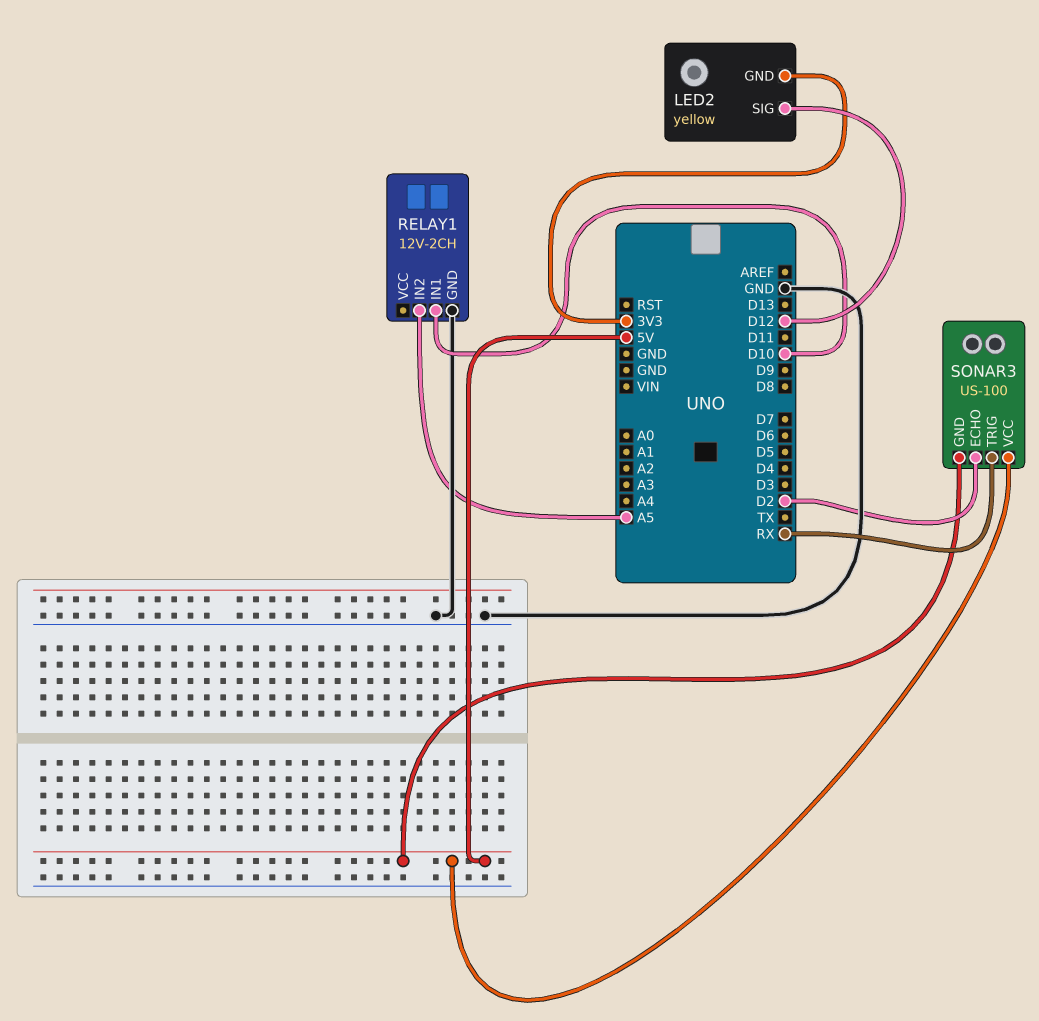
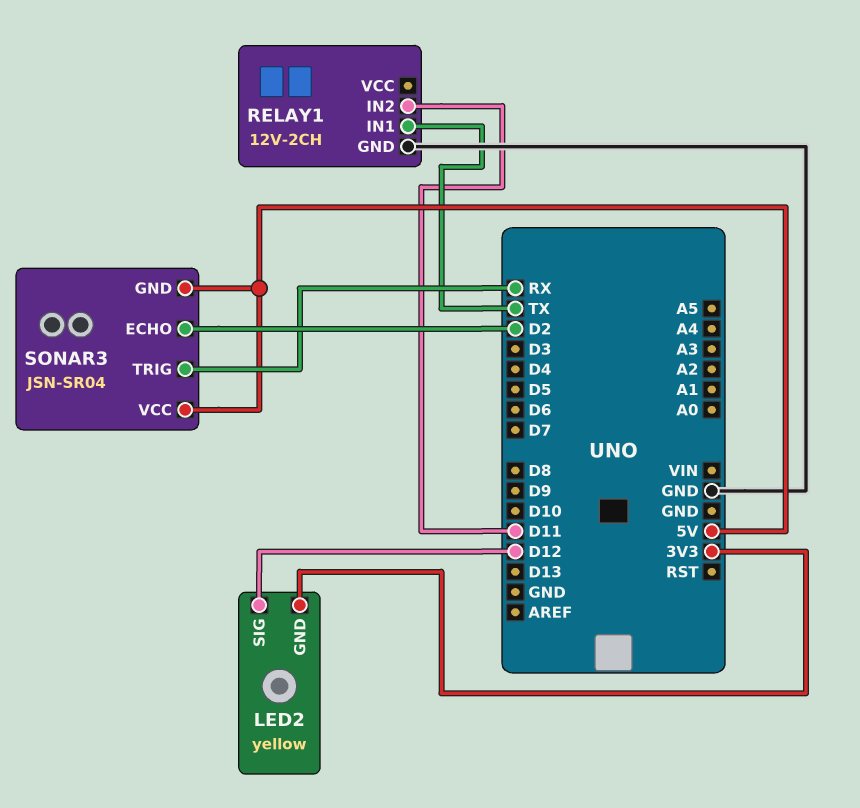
RELAY1 pin IN1: D10 -> TX
RELAY1 pin IN2: A5 -> D11
SONAR3: US-100 -> JSN-SR04

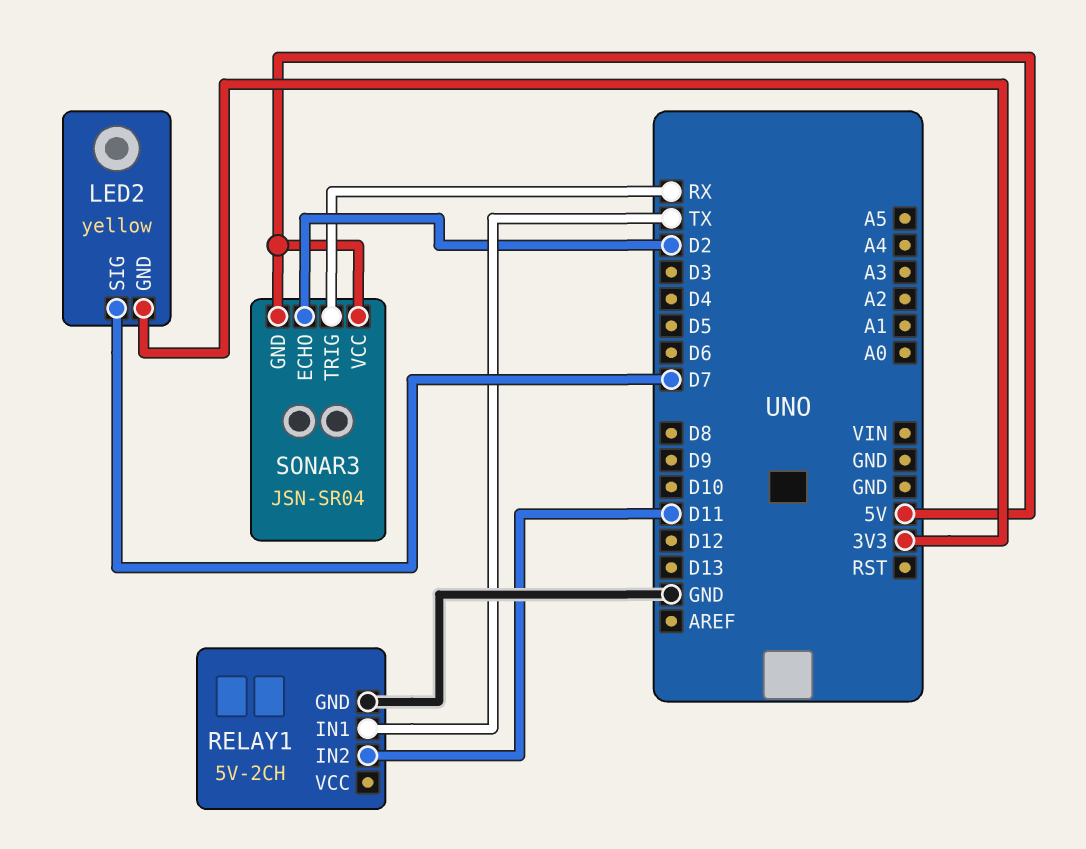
LED2 pin SIG: D12 -> D7
RELAY1: 12V-2CH -> 5V-2CH

